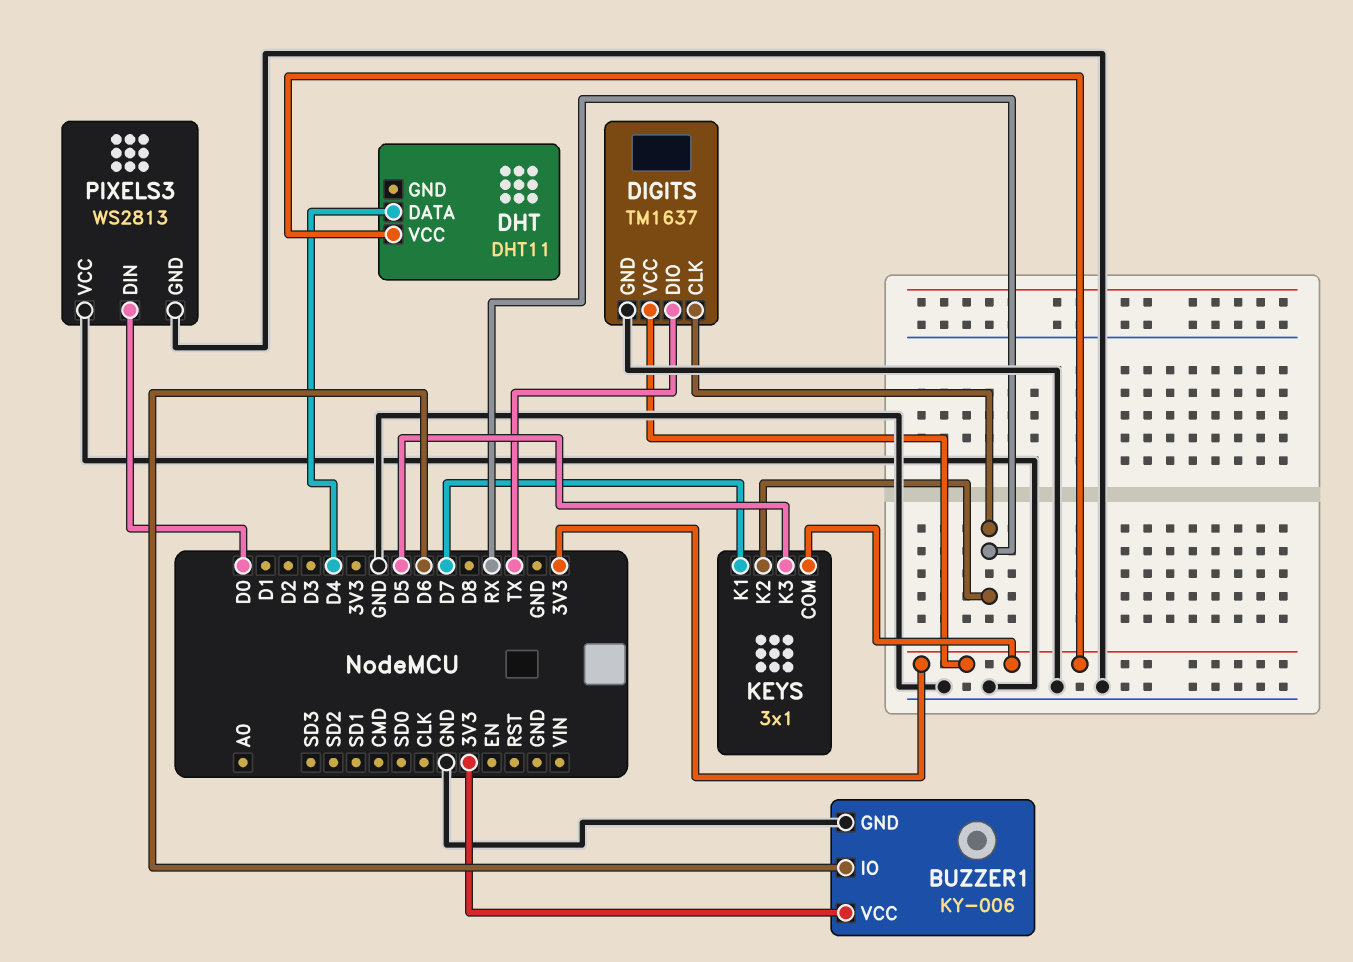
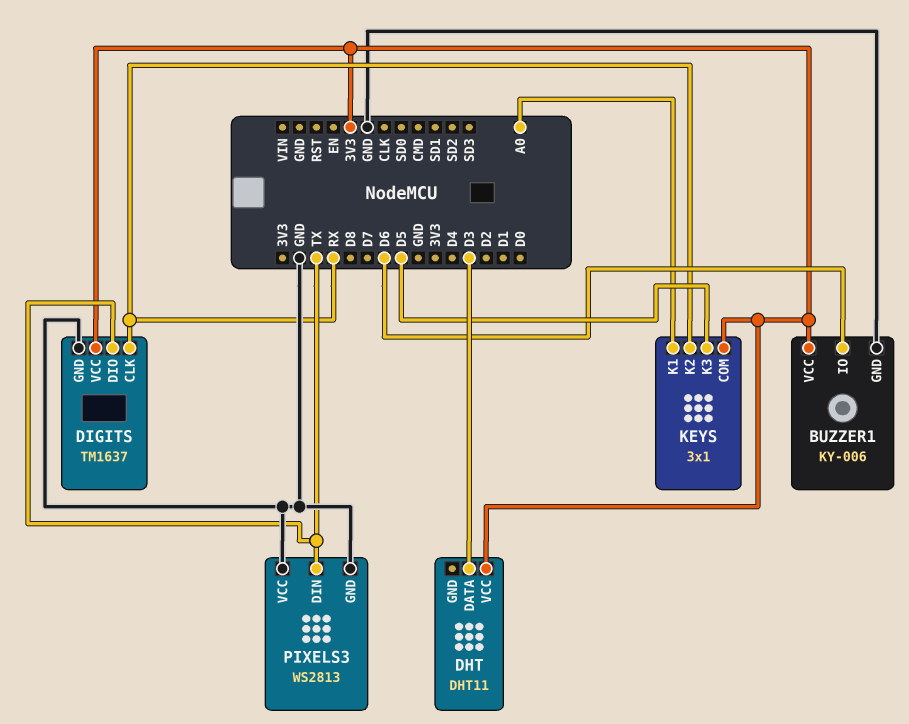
DHT pin DATA: D4 -> D3
KEYS pin K1: D7 -> A0
PIXELS3 pin DIN: D0 -> TX

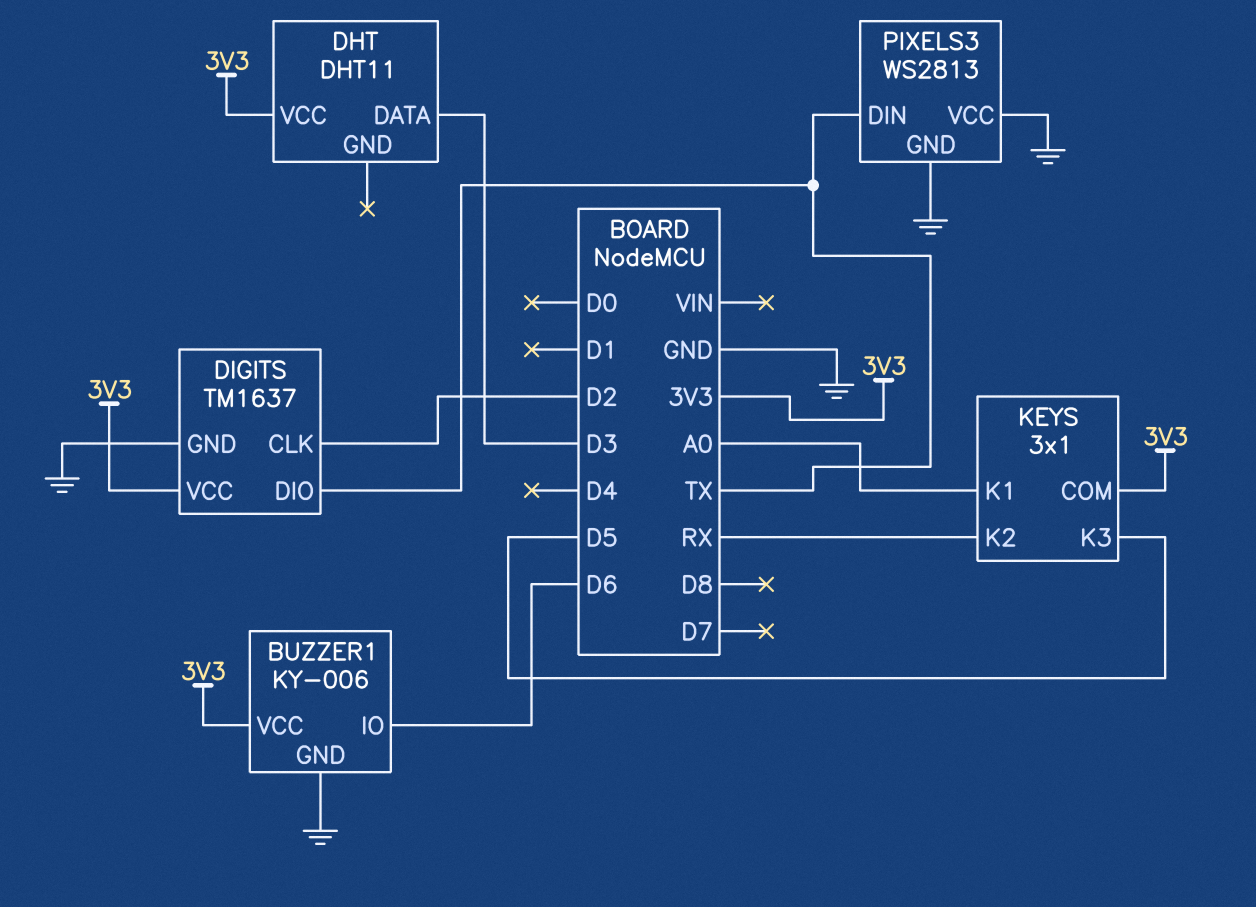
DIGITS pin CLK: RX -> D2

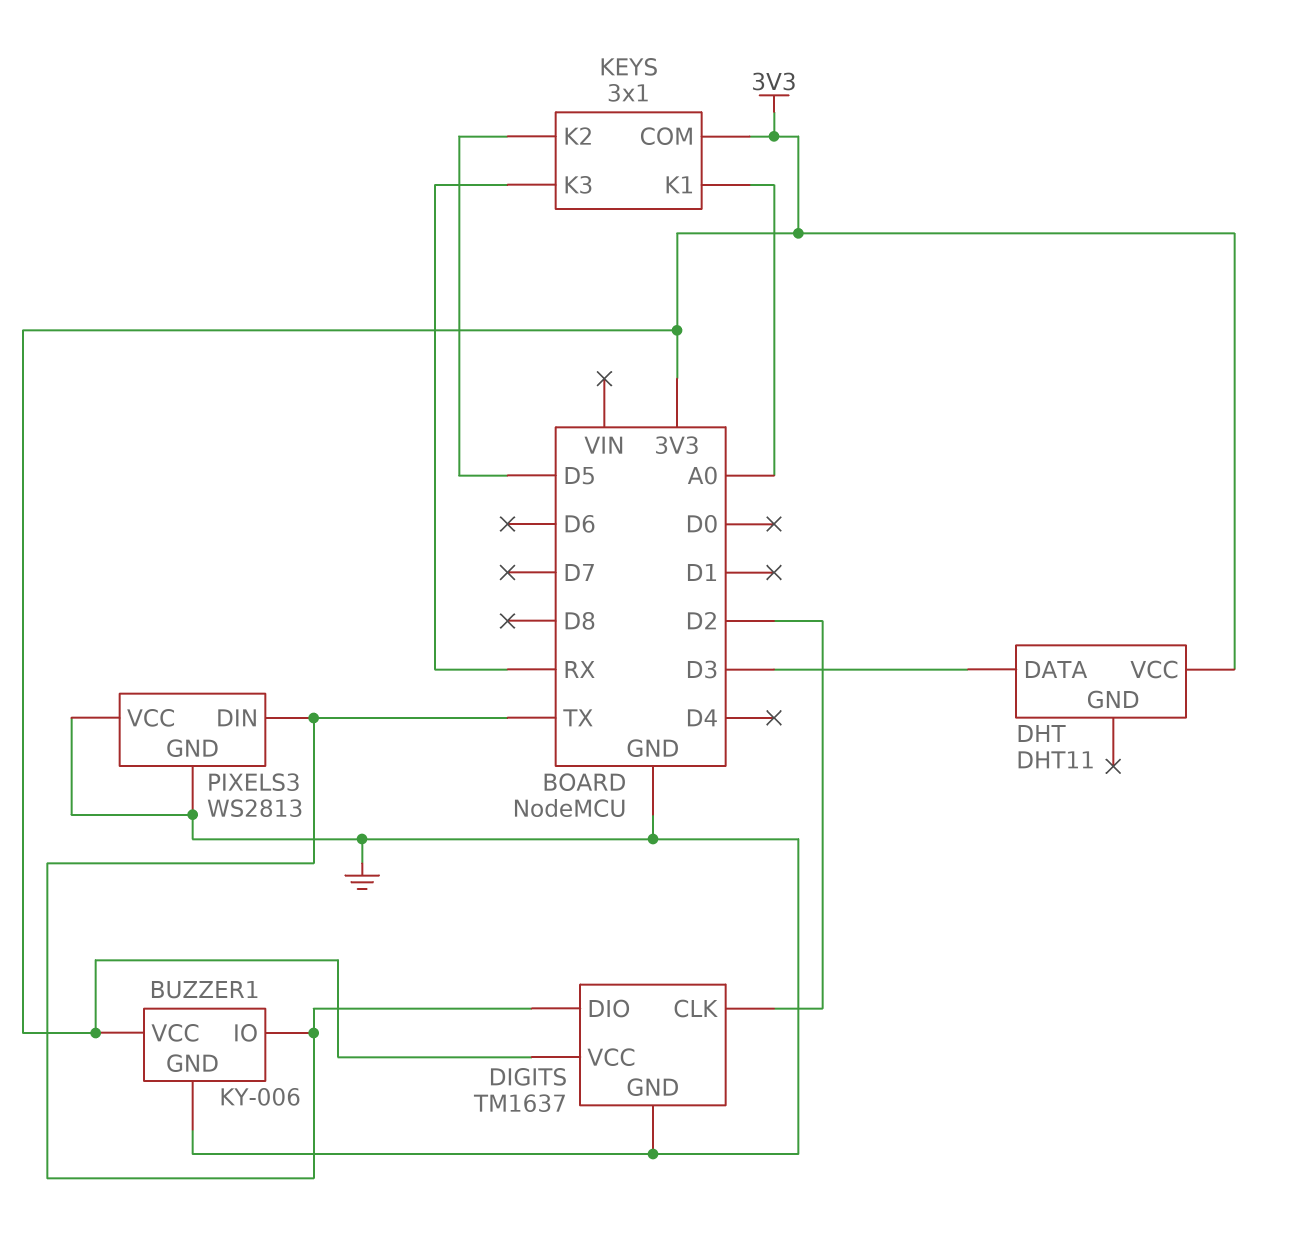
BUZZER1 pin IO: D6 -> TX
KEYS pin K2: RX -> D5
KEYS pin K3: D5 -> RX

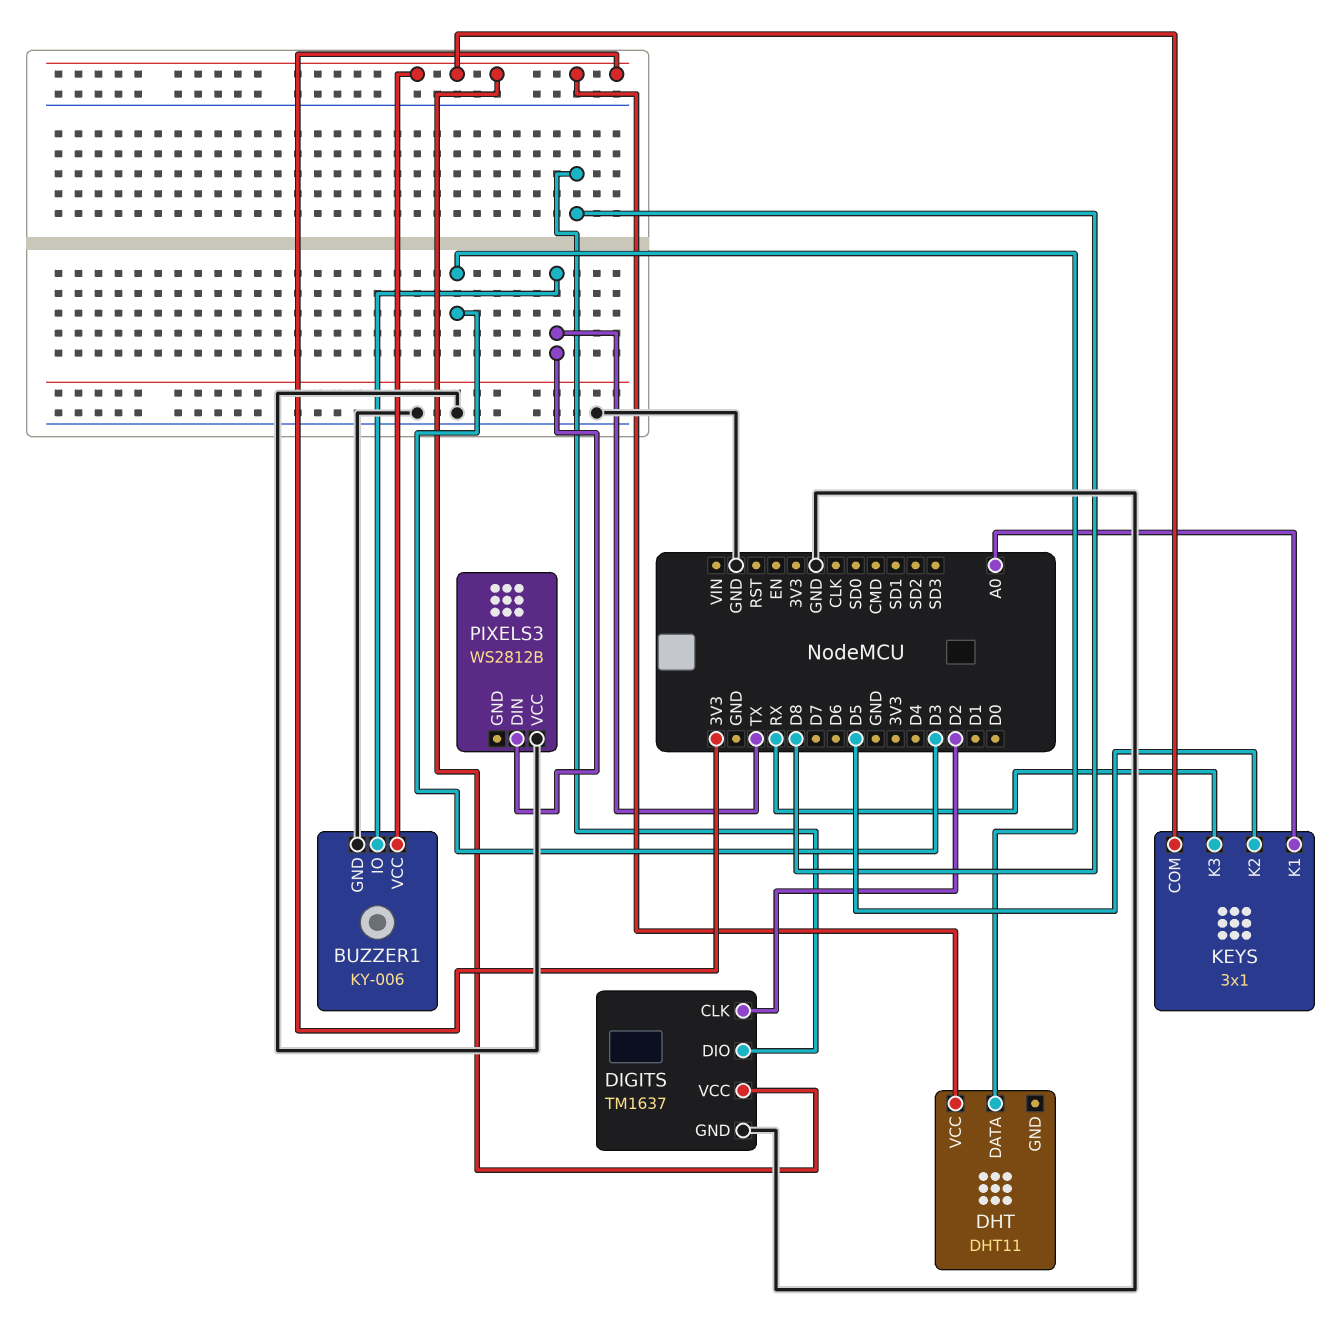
DIGITS pin DIO: TX -> D8
PIXELS3: WS2813 -> WS2812B
PIXELS3 pin GND: GND -> none

